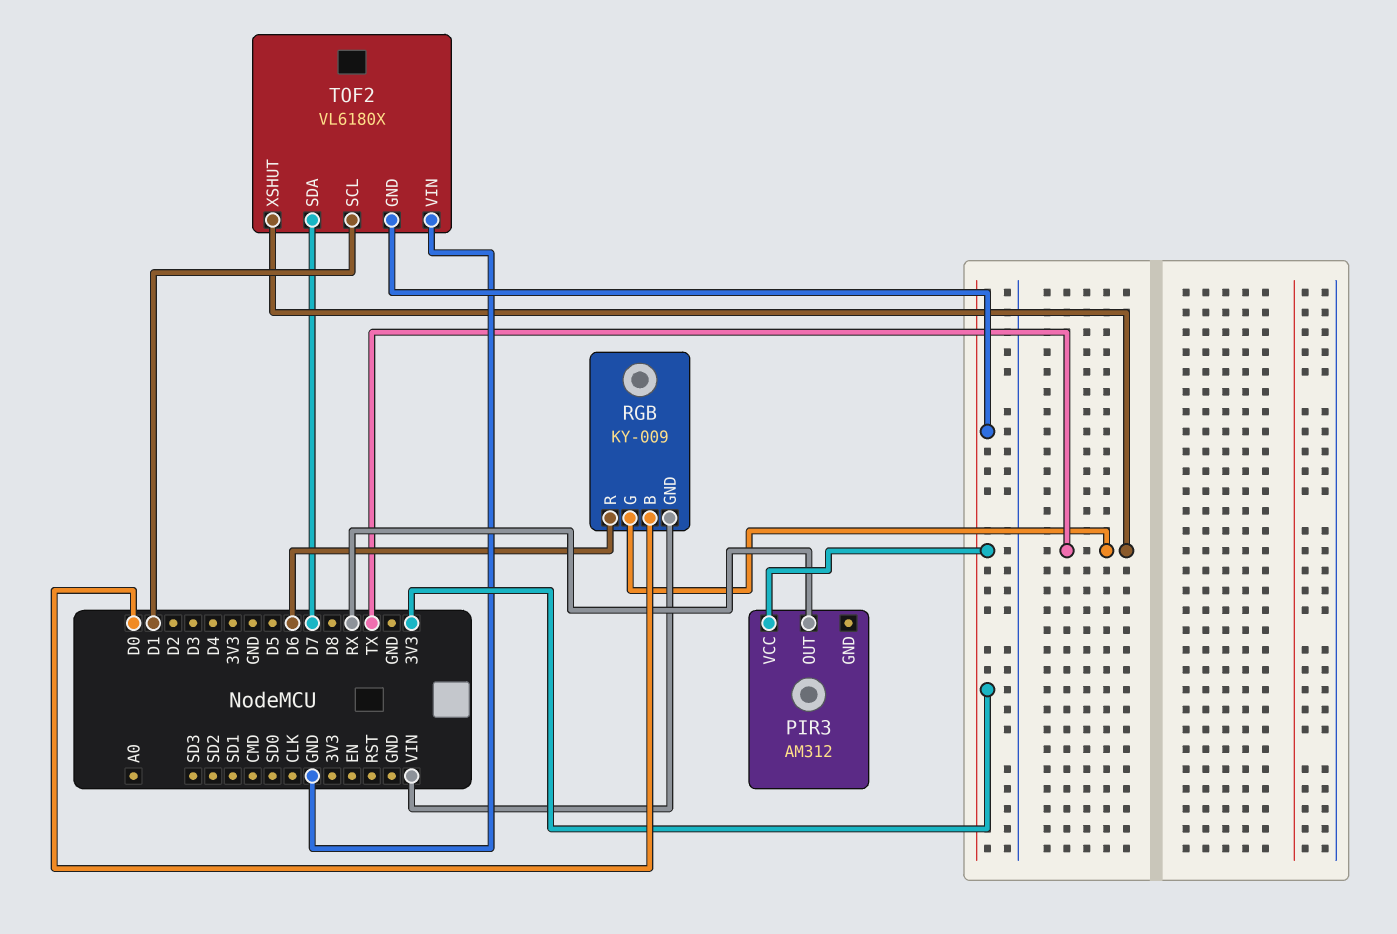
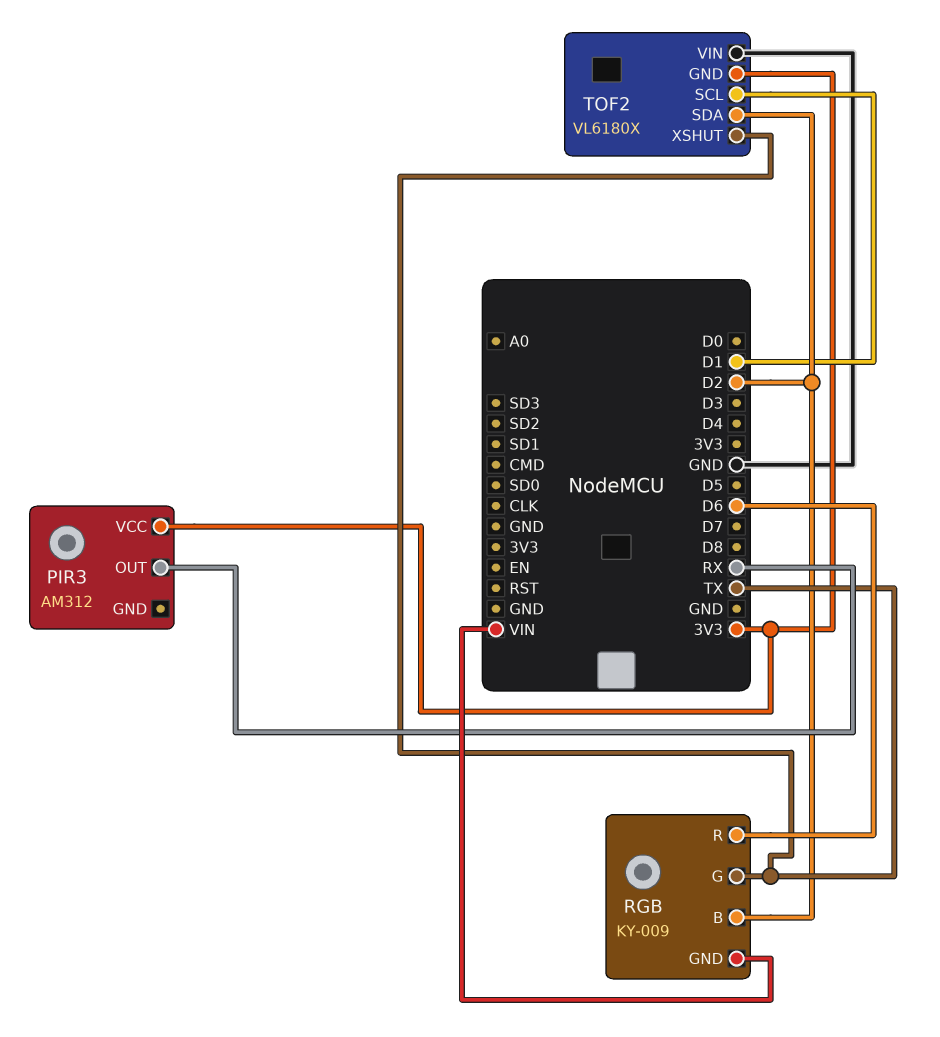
RGB pin B: D0 -> D2
TOF2 pin SDA: D7 -> D2

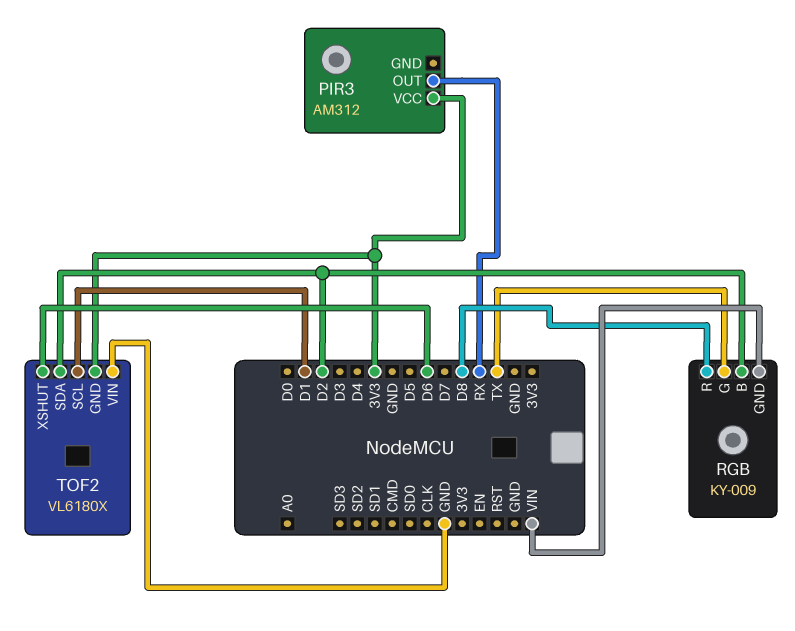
RGB pin R: D6 -> D8
TOF2 pin XSHUT: TX -> D6

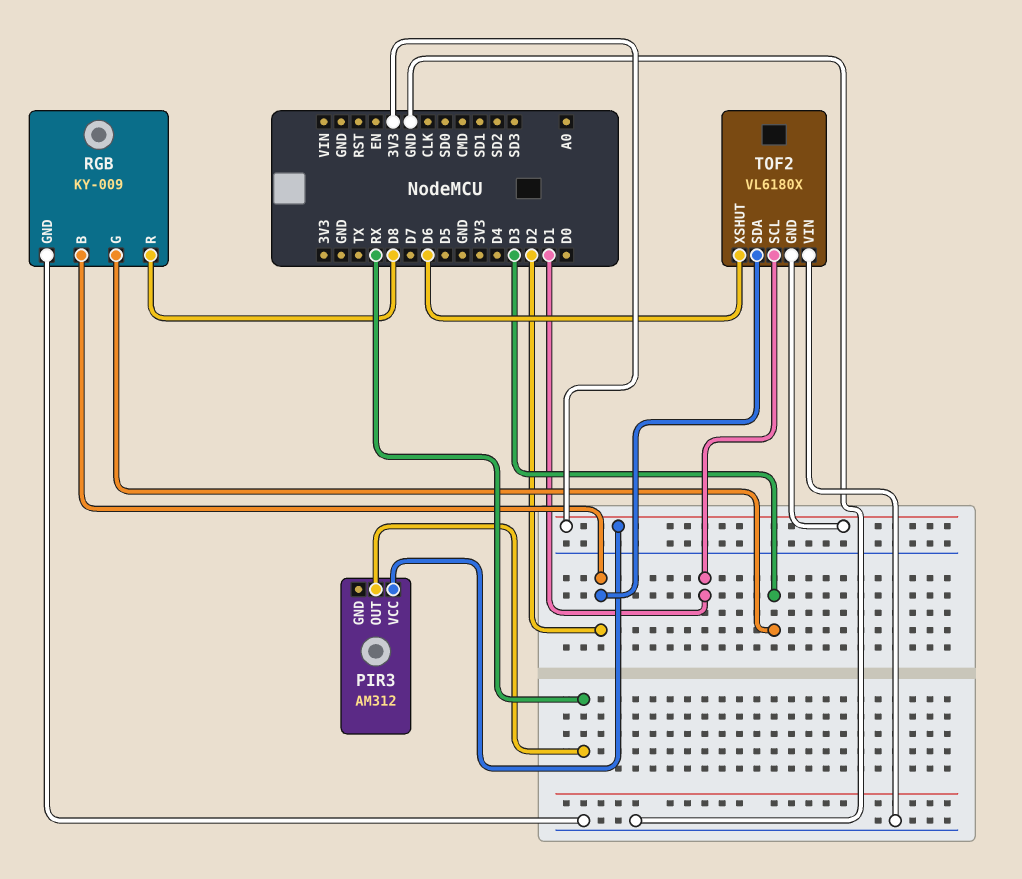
RGB pin G: TX -> D3
RGB pin GND: VIN -> GND

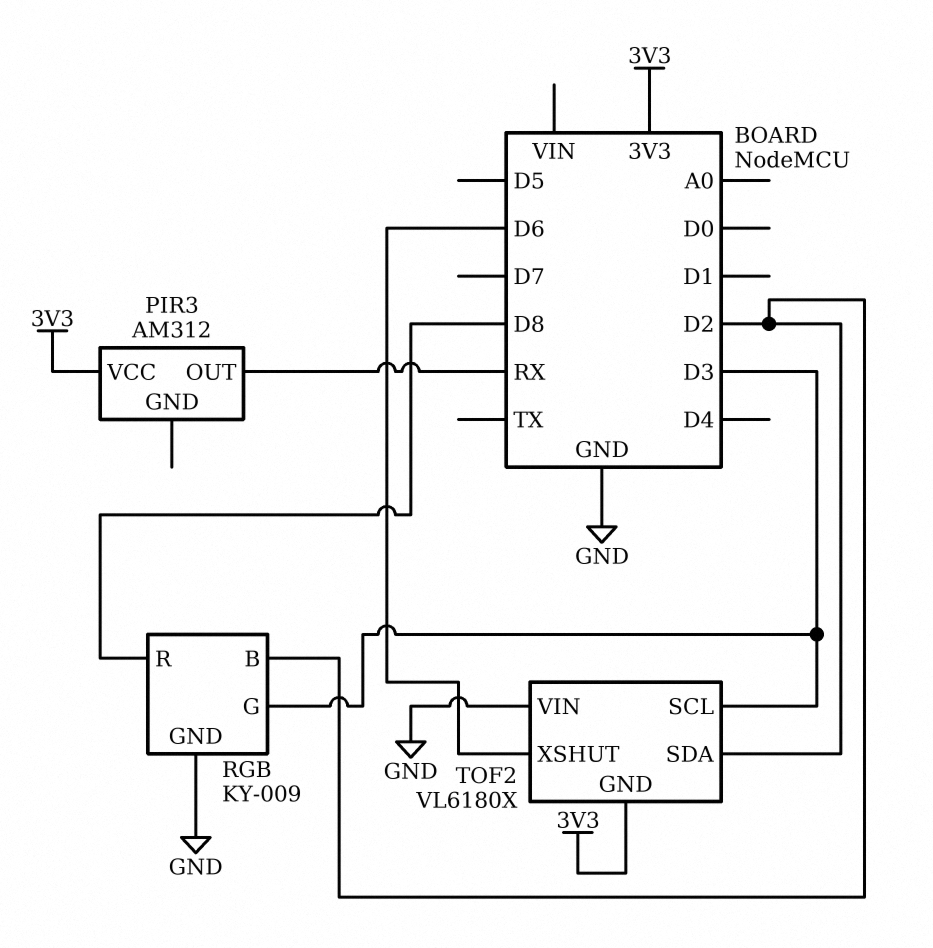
TOF2 pin SCL: D1 -> D3

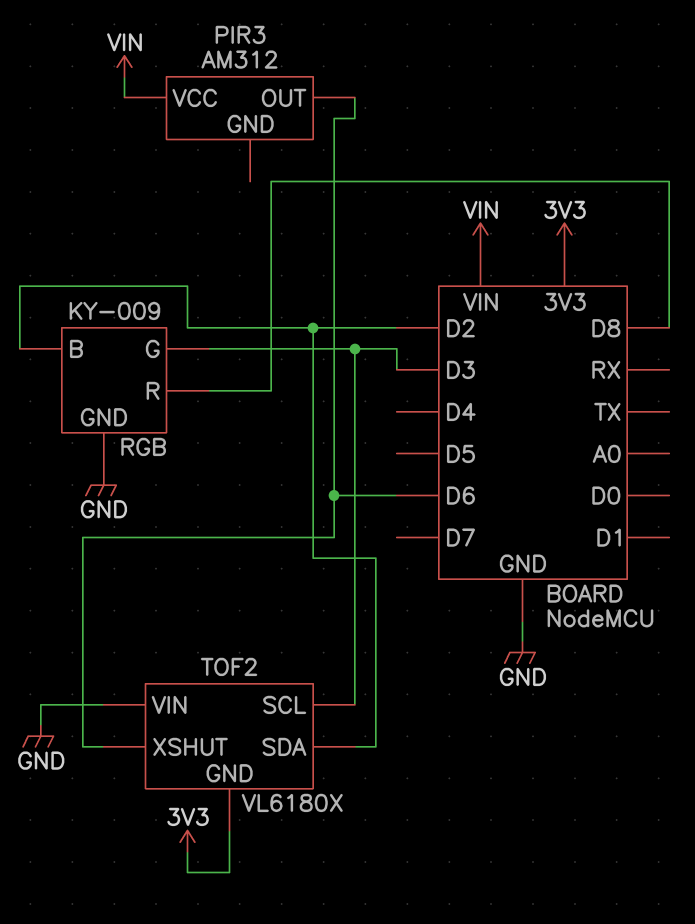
PIR3 pin OUT: RX -> D6
PIR3 pin VCC: 3V3 -> VIN

